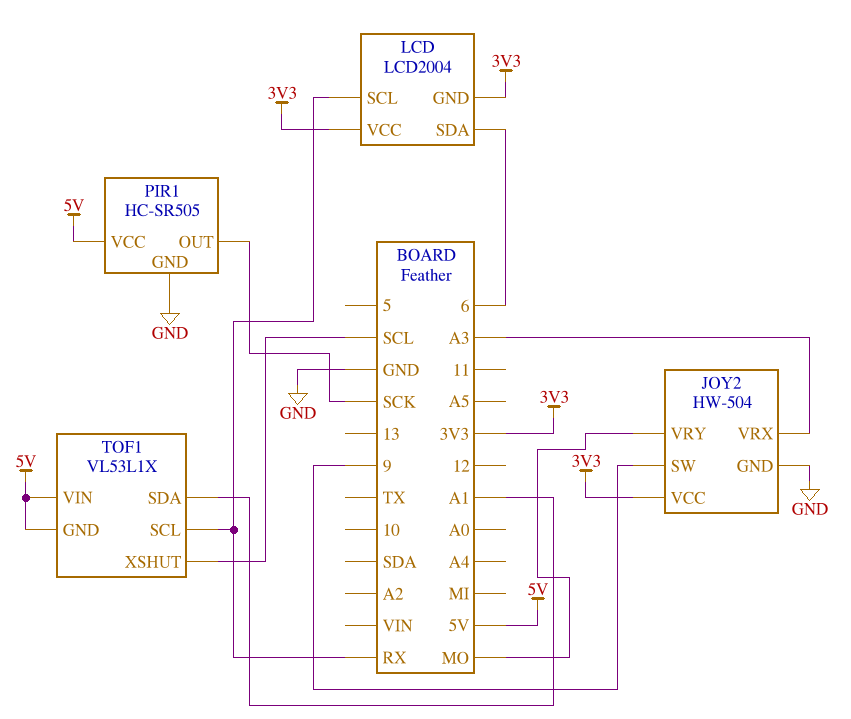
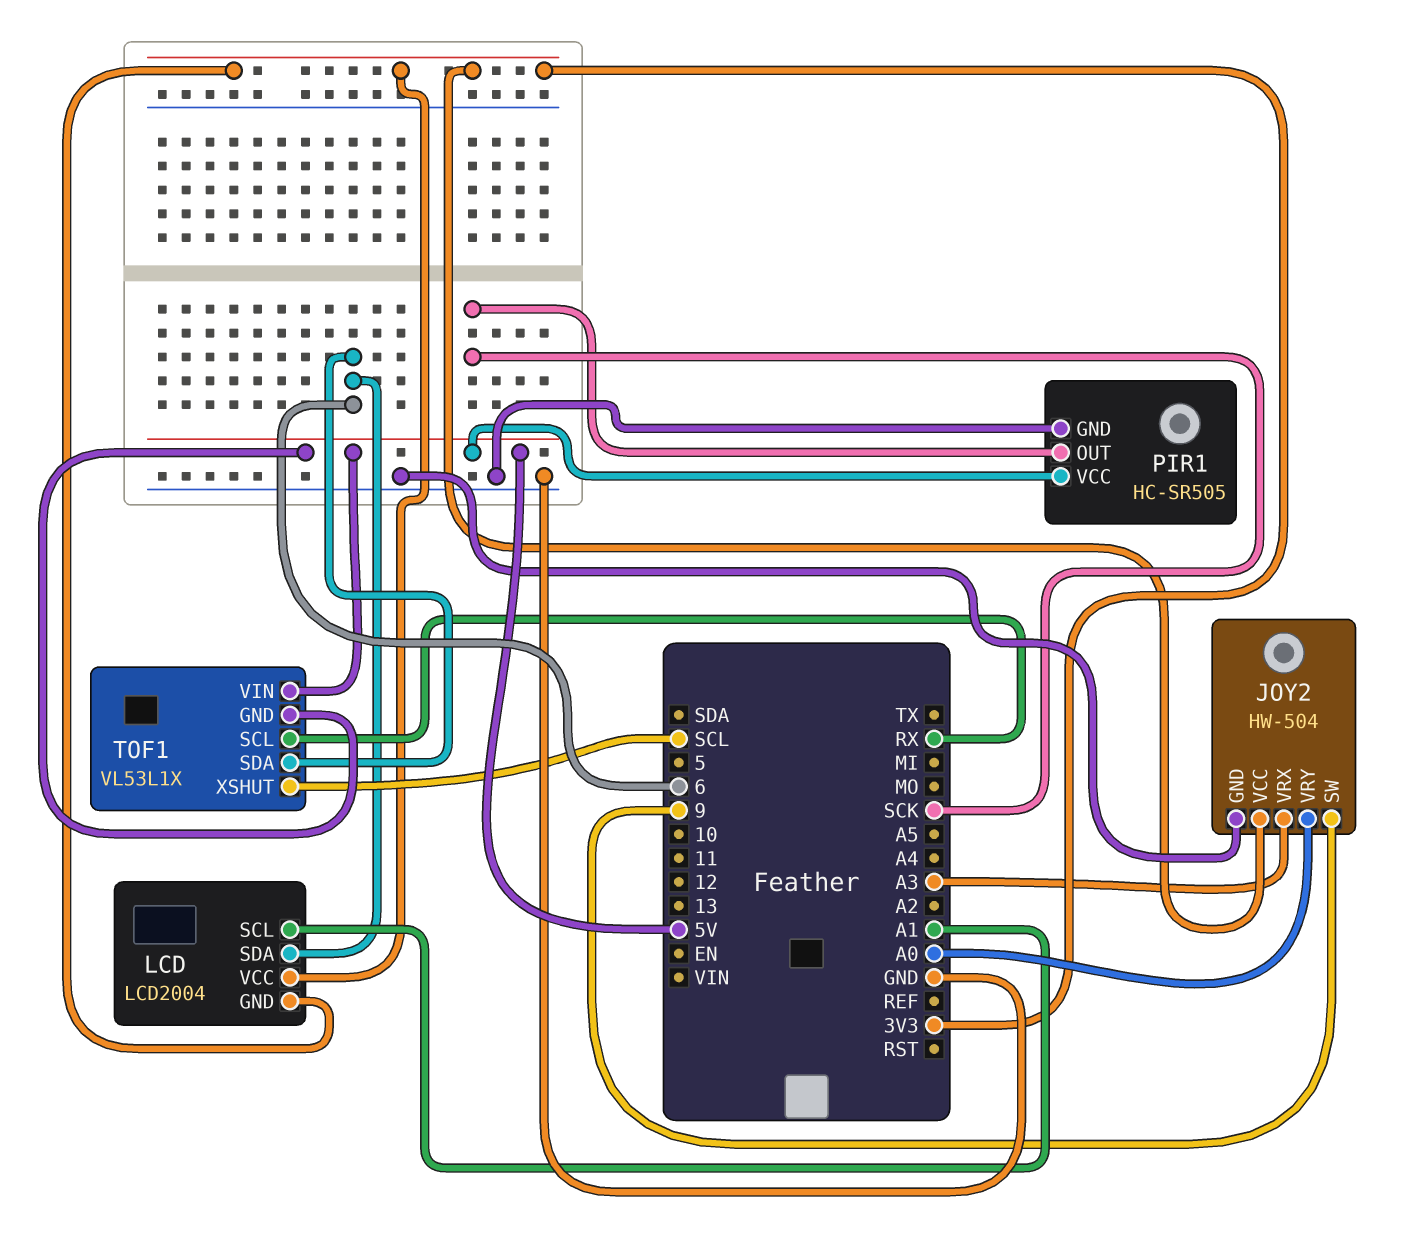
JOY2 pin VRY: MO -> A0
LCD pin SCL: RX -> A1
TOF1 pin SDA: A1 -> 6

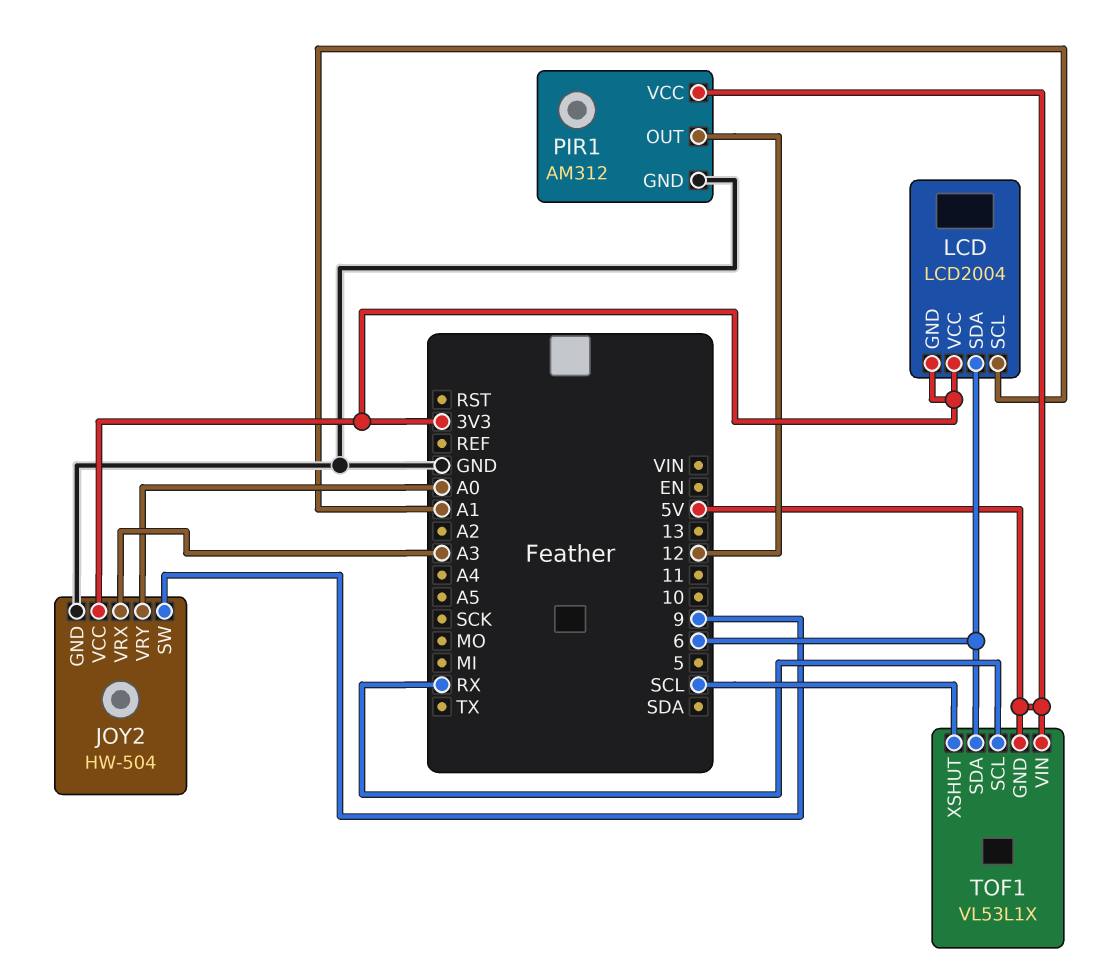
PIR1: HC-SR505 -> AM312
PIR1 pin OUT: SCK -> 12

